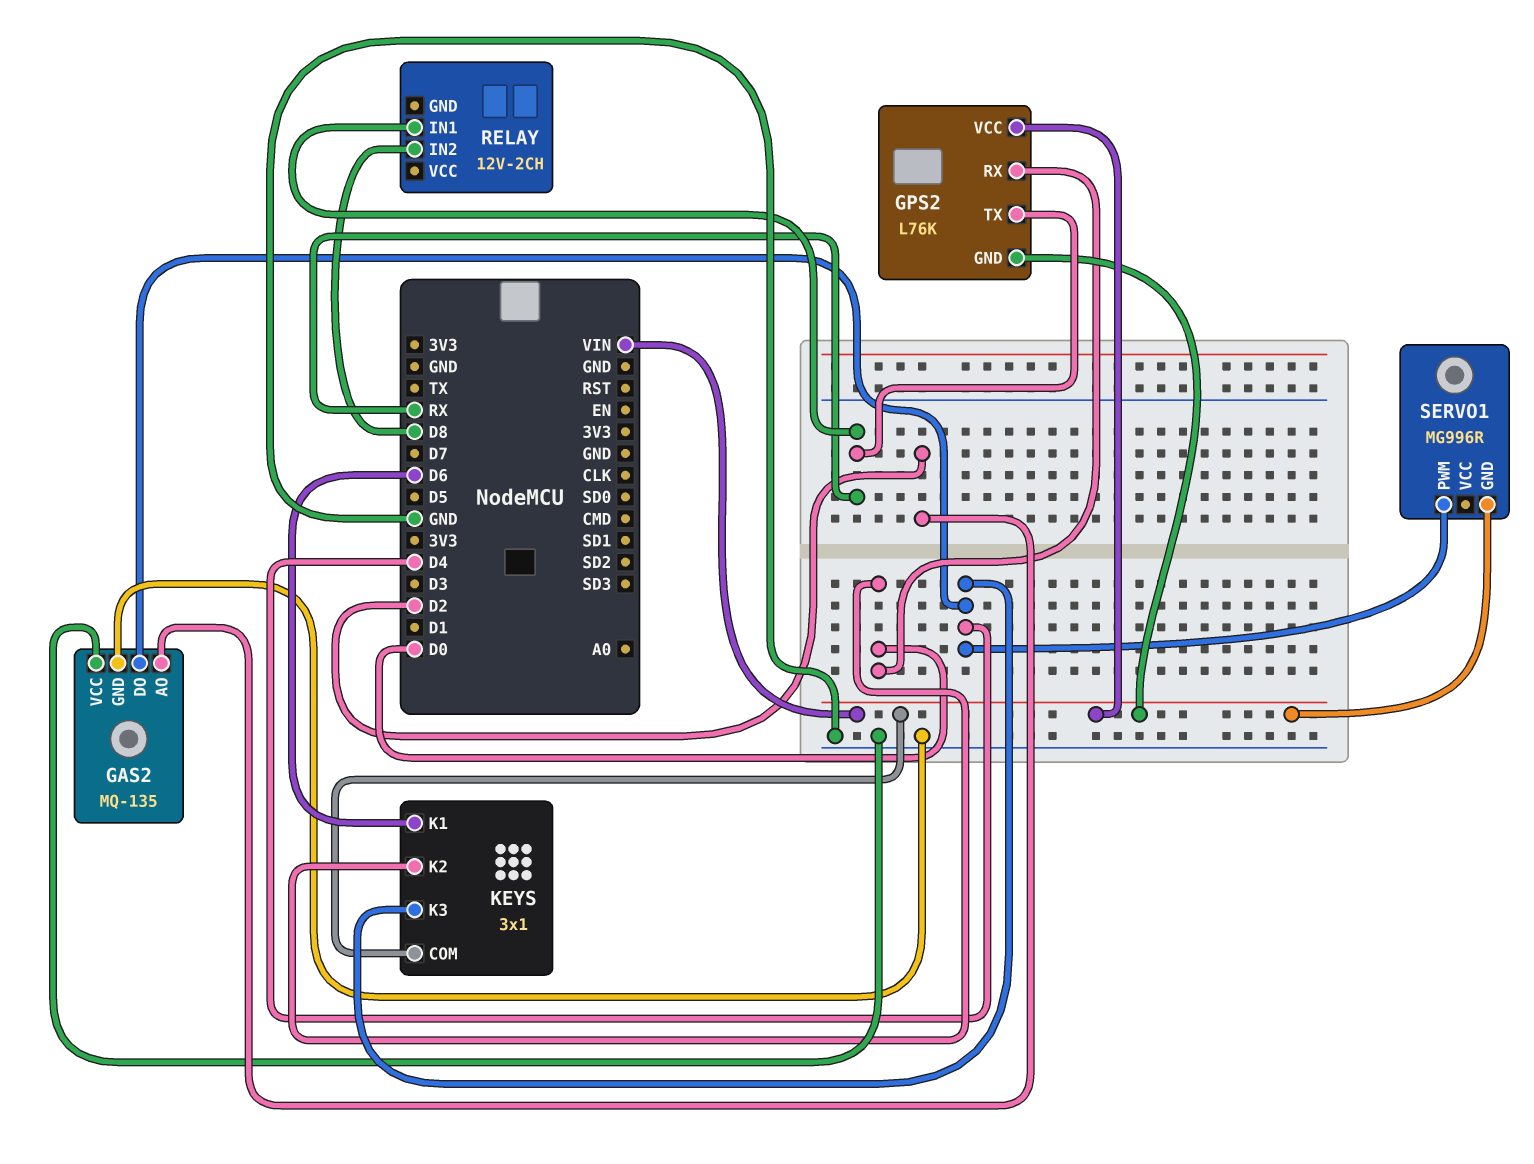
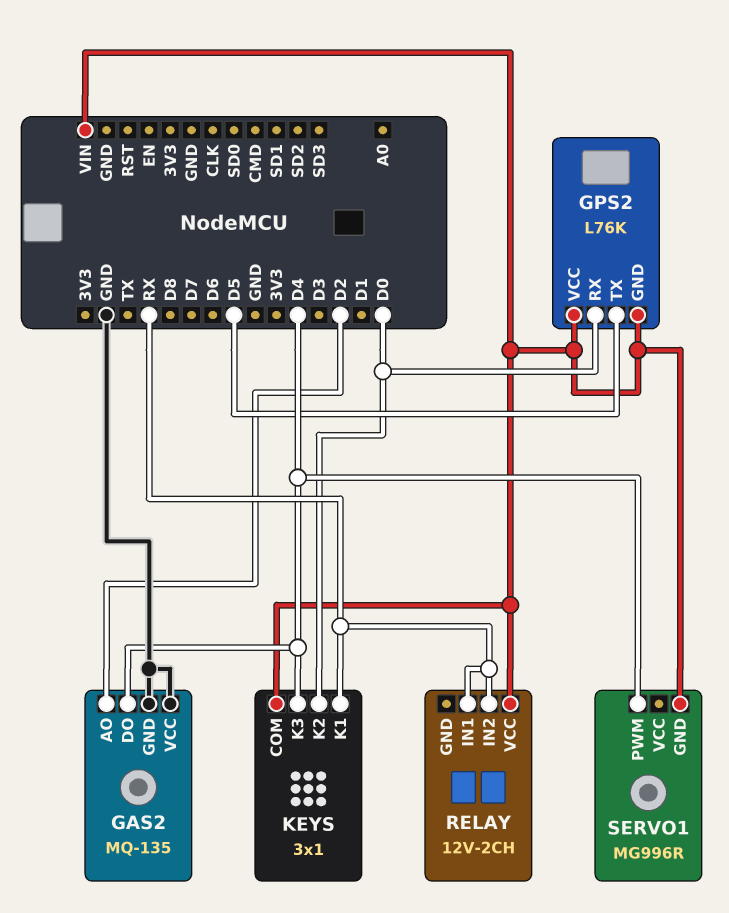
GPS2 pin TX: RX -> D5
KEYS pin K1: D6 -> RX
RELAY pin IN2: D8 -> RX
RELAY pin VCC: none -> VIN

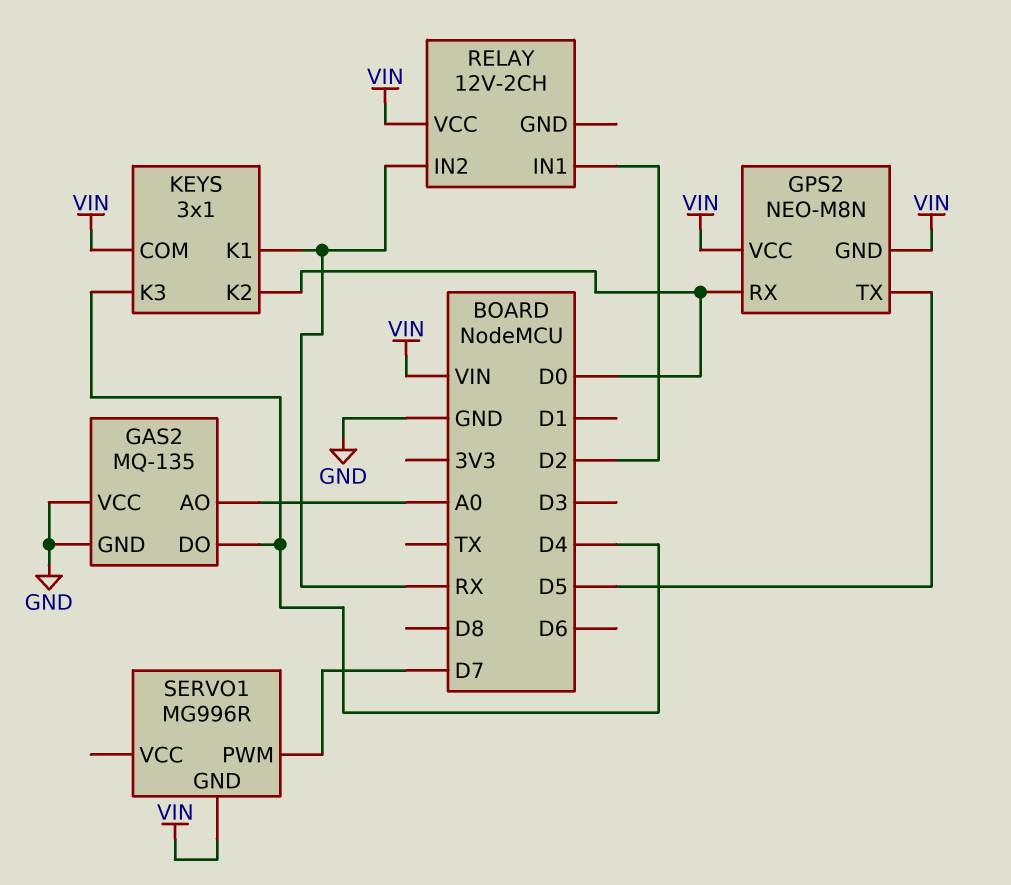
GAS2 pin AO: D2 -> A0
GPS2: L76K -> NEO-M8N
RELAY pin IN1: RX -> D2
SERVO1 pin PWM: D4 -> D7

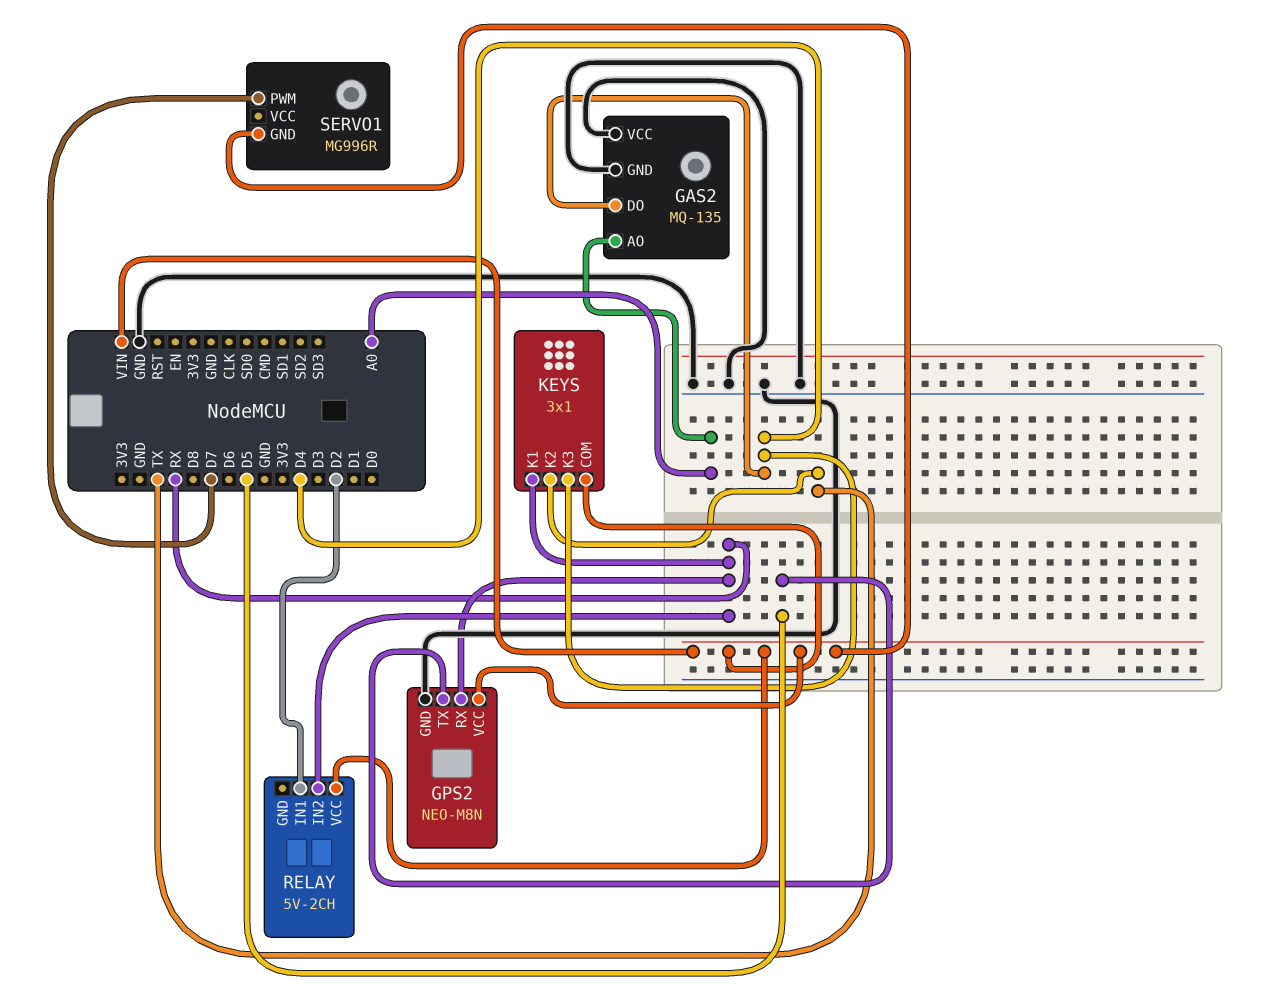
GPS2 pin GND: VIN -> GND
GPS2 pin RX: D0 -> RX
KEYS pin K2: D0 -> TX
RELAY: 12V-2CH -> 5V-2CH

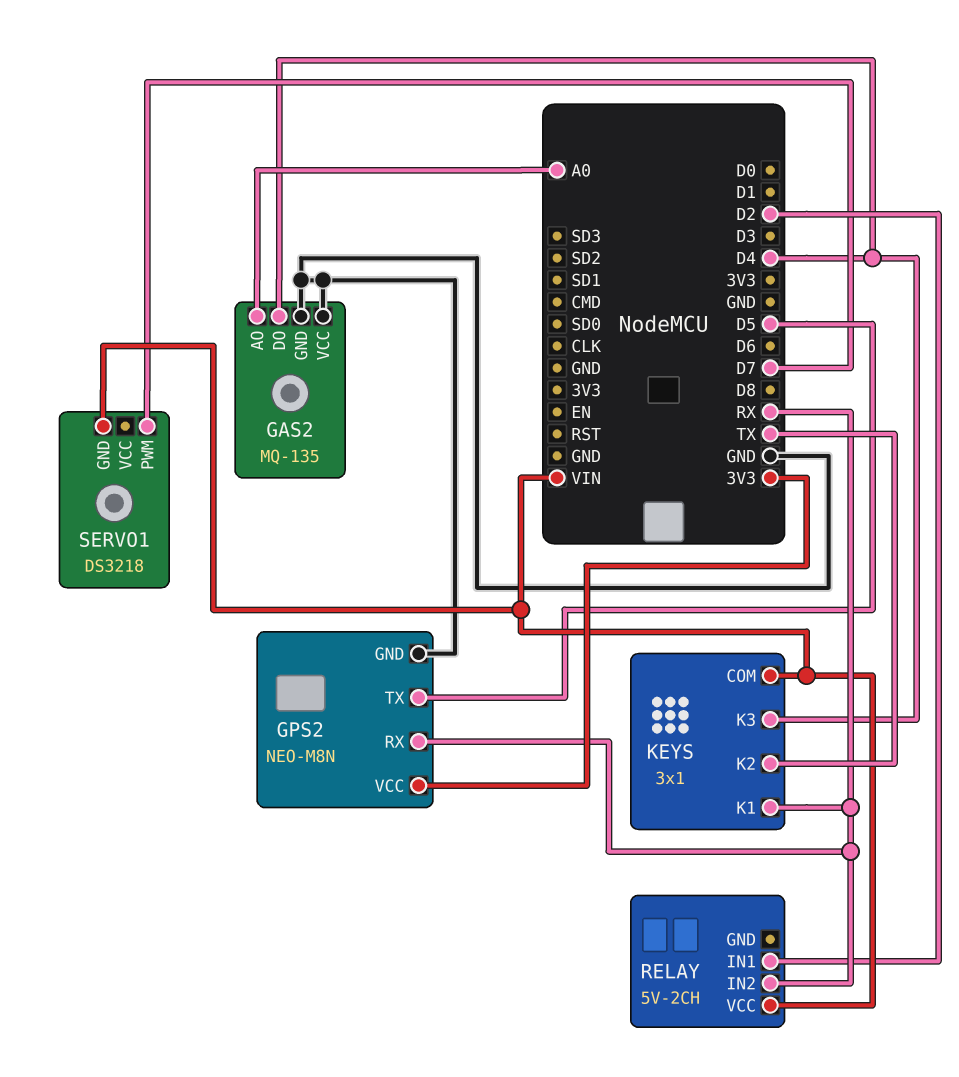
GPS2 pin VCC: VIN -> 3V3
SERVO1: MG996R -> DS3218

